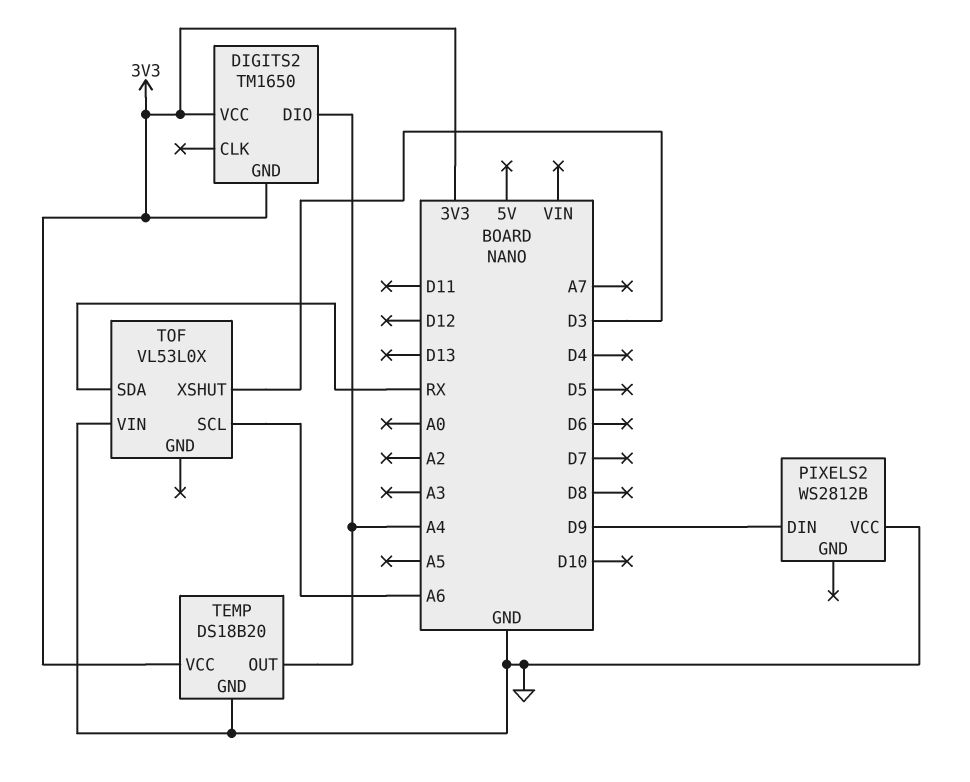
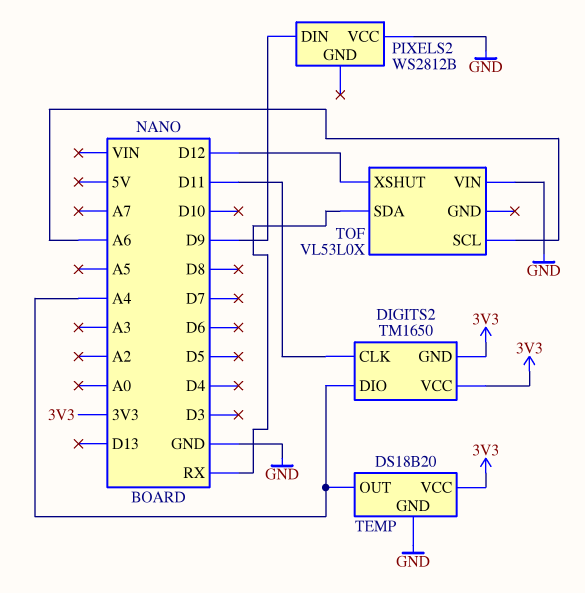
DIGITS2 pin CLK: none -> D11
TOF pin XSHUT: D3 -> D12

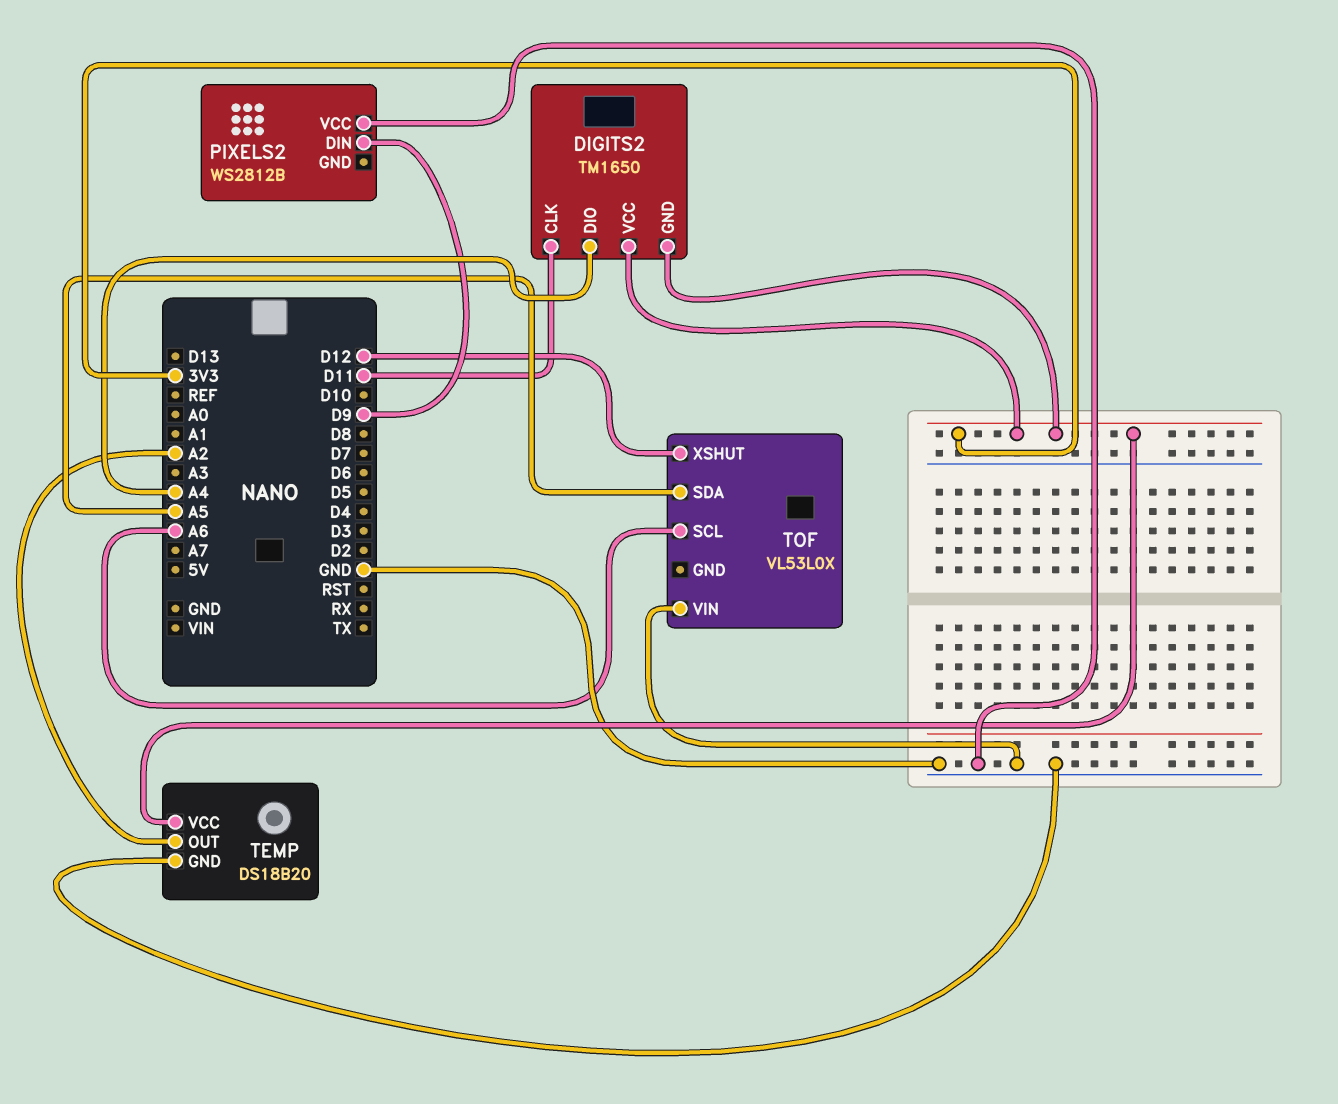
TEMP pin OUT: A4 -> A2
TOF pin SDA: RX -> A5

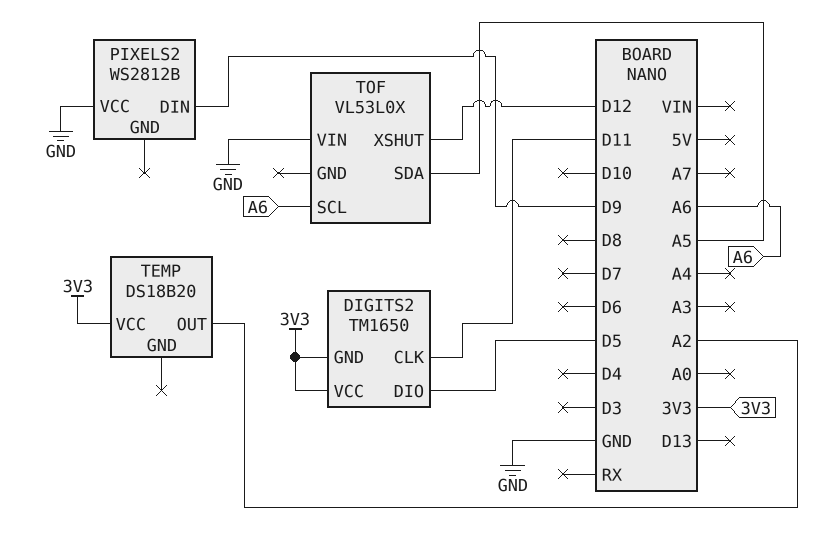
DIGITS2 pin DIO: A4 -> D5
TEMP pin GND: GND -> none

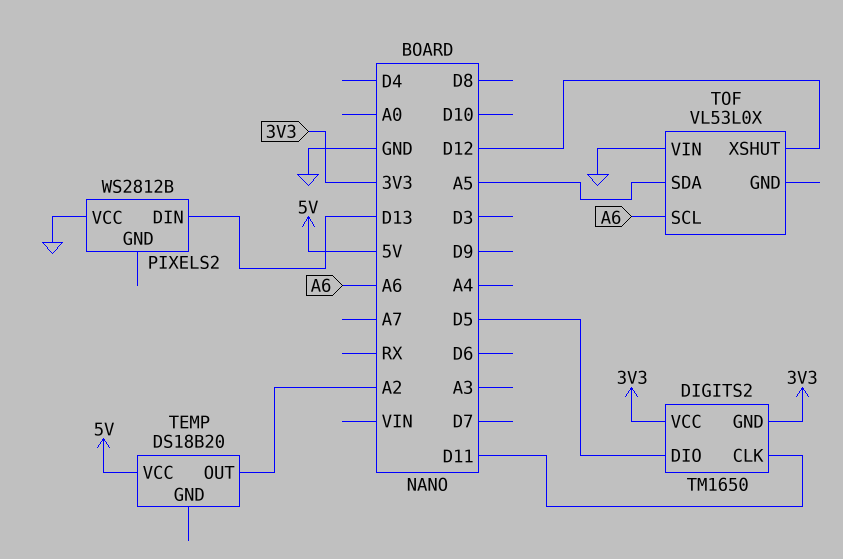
PIXELS2 pin DIN: D9 -> D13
TEMP pin VCC: 3V3 -> 5V

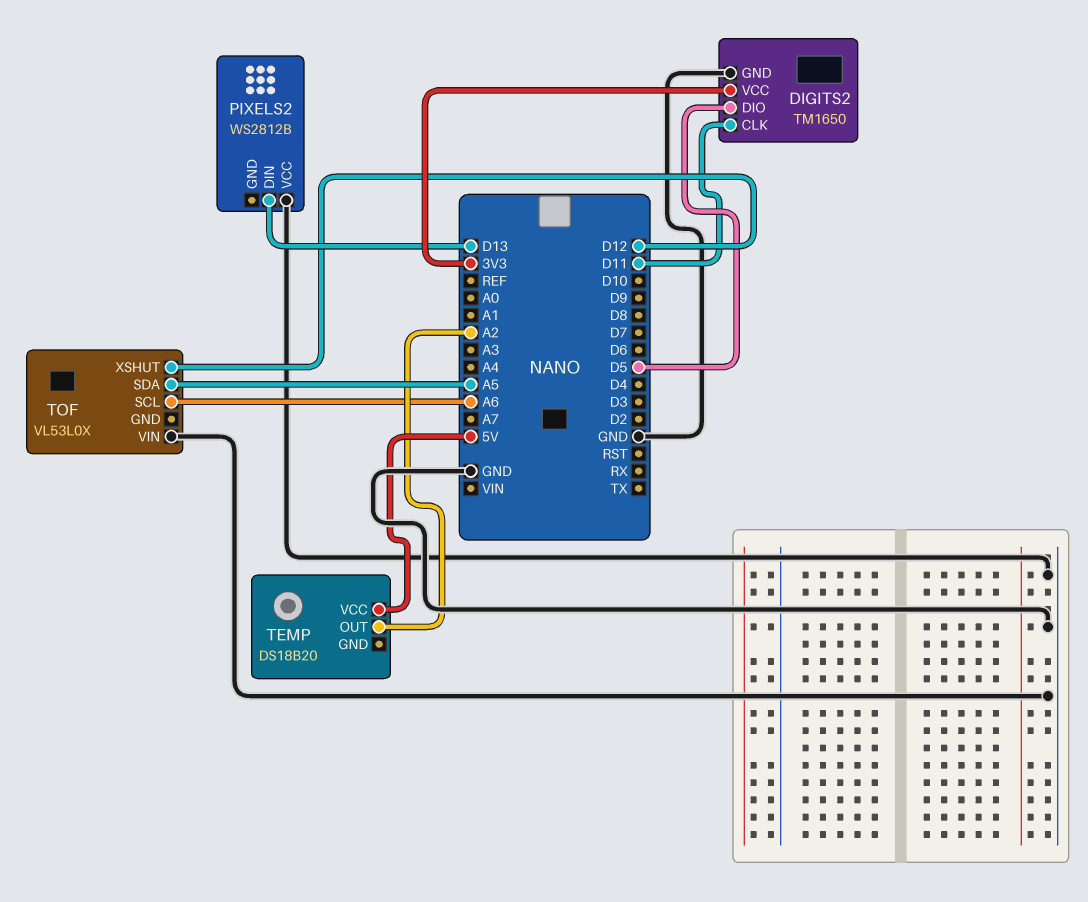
DIGITS2 pin GND: 3V3 -> GND

